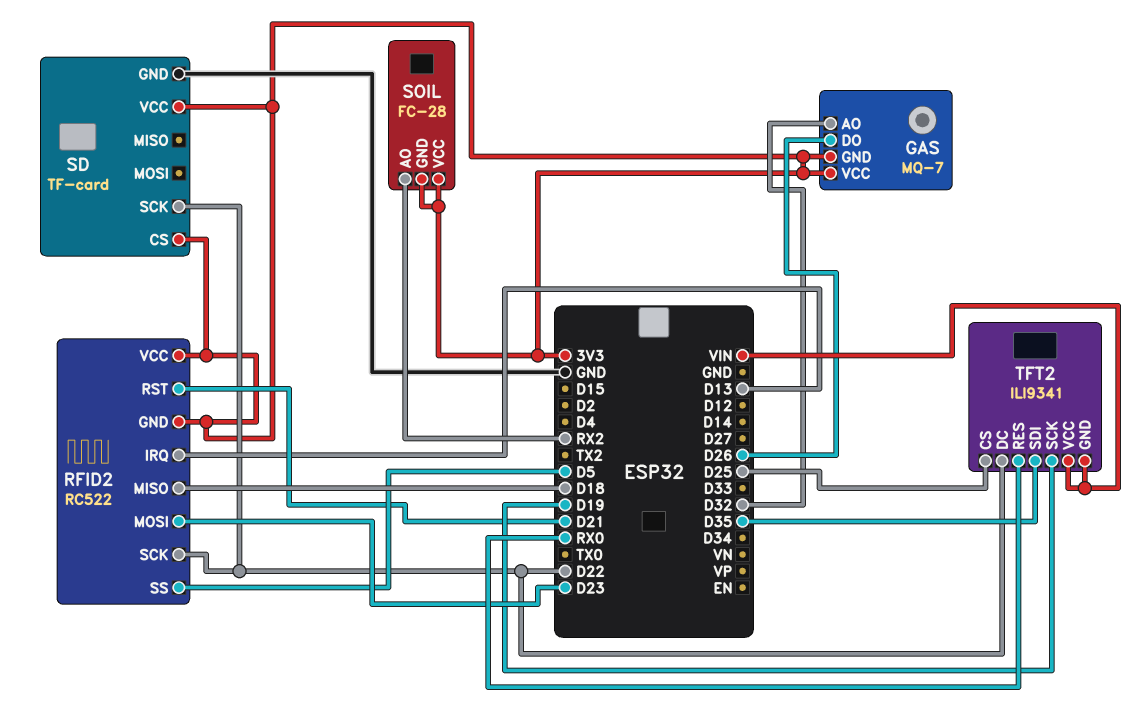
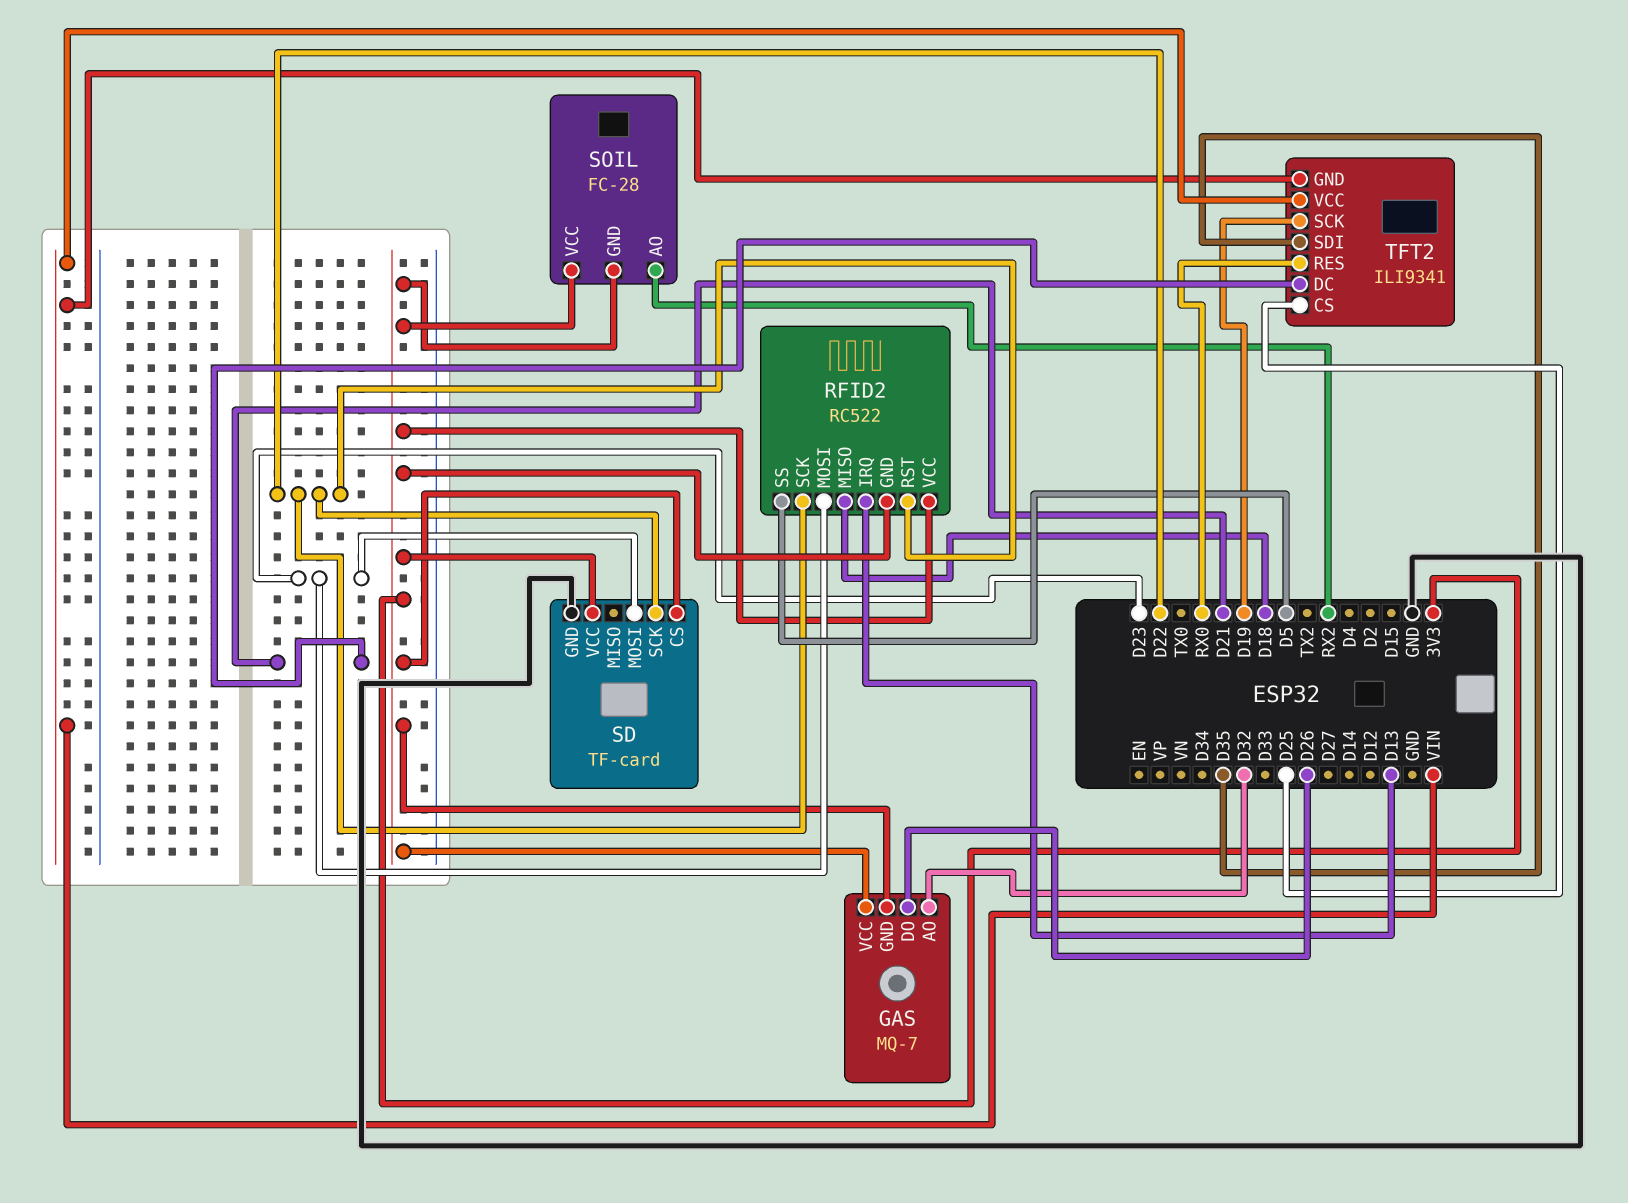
RFID2 pin RST: D21 -> D22
SD pin MOSI: none -> D23
TFT2 pin DC: D22 -> D21

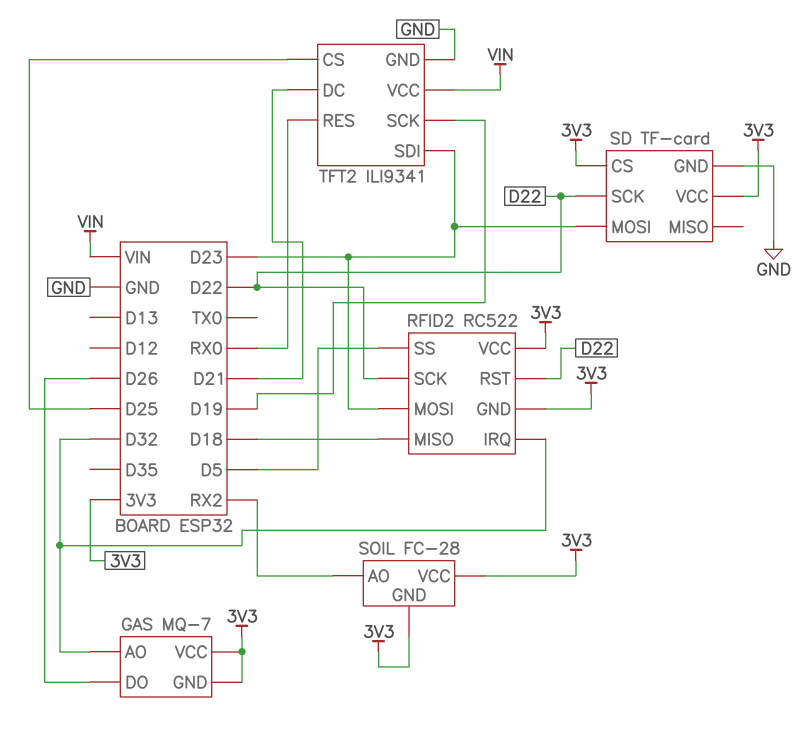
RFID2 pin IRQ: D13 -> D32
TFT2 pin GND: VIN -> GND
TFT2 pin SDI: D35 -> D23

